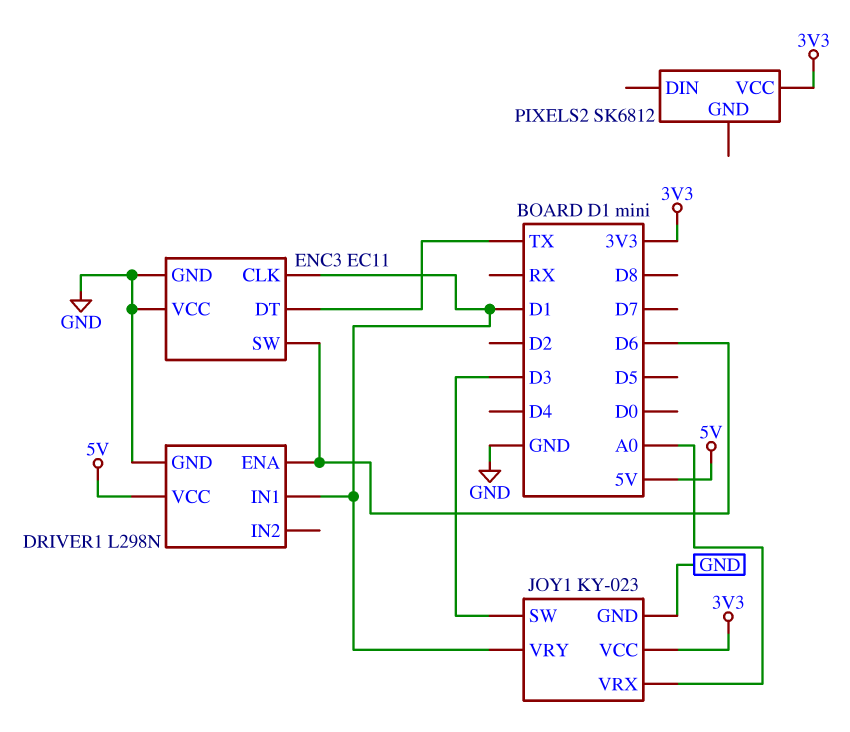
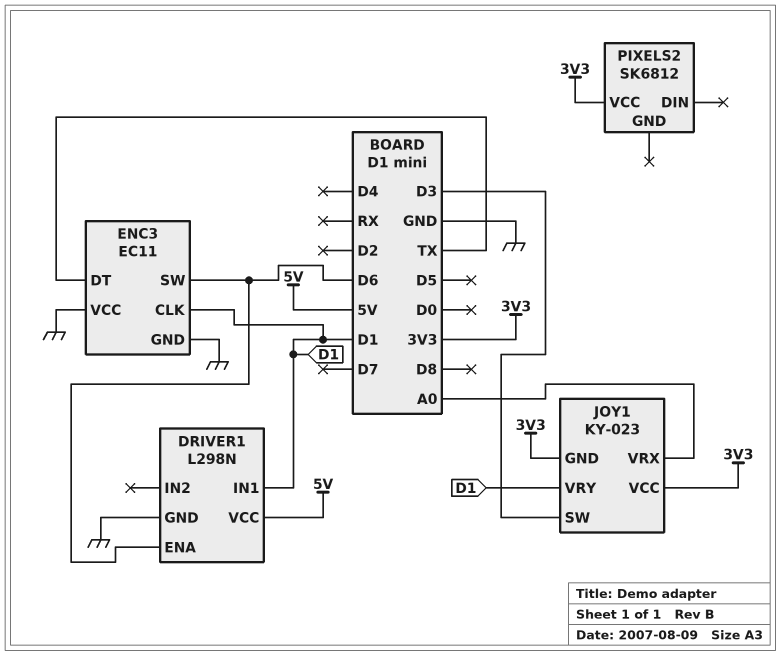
JOY1 pin GND: GND -> 3V3

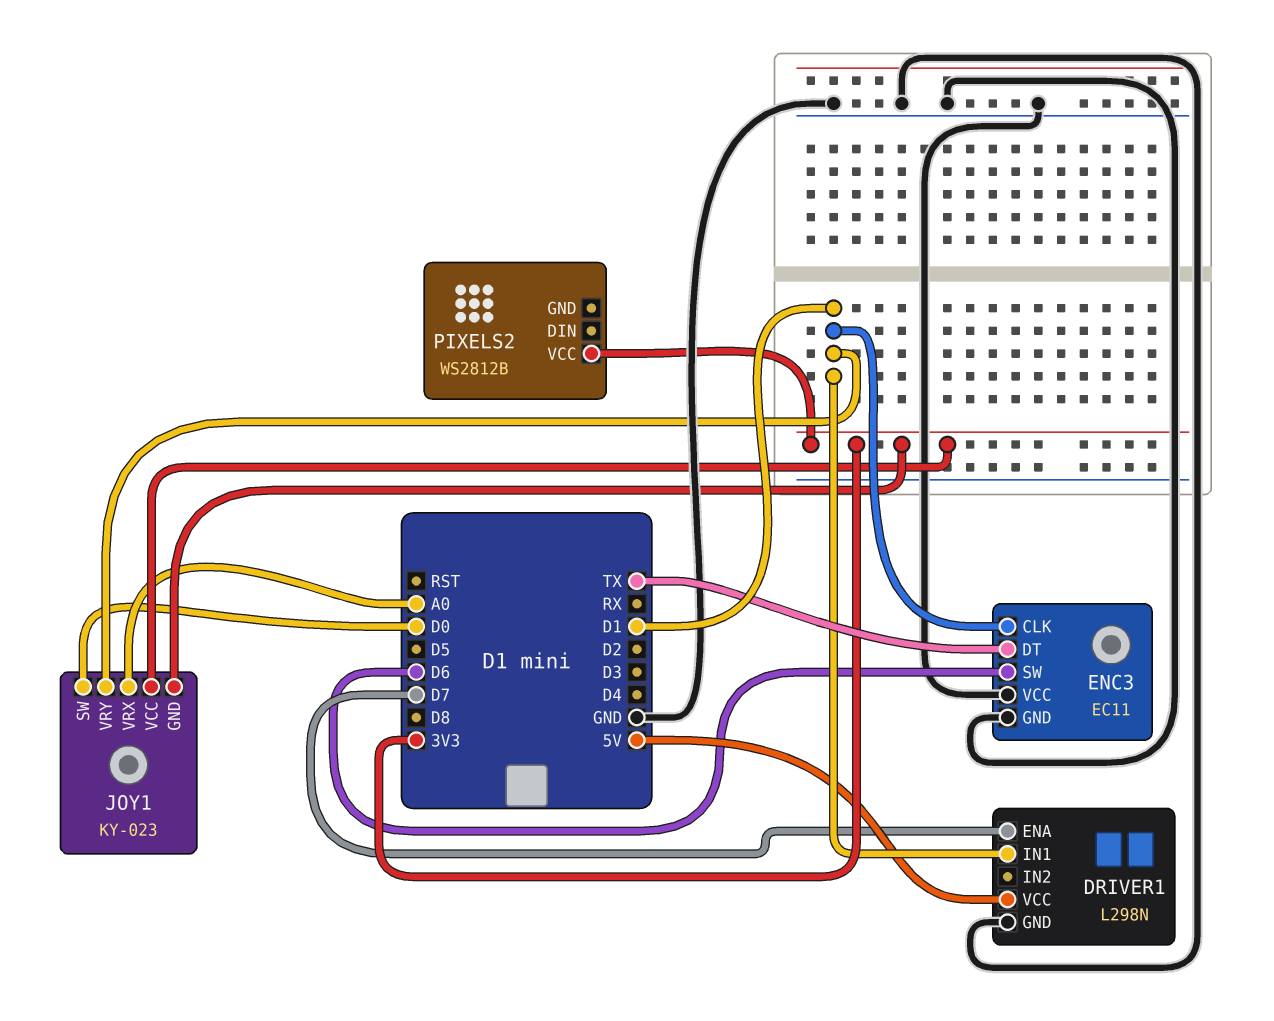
DRIVER1 pin ENA: D6 -> D7
JOY1 pin SW: D3 -> D0
PIXELS2: SK6812 -> WS2812B

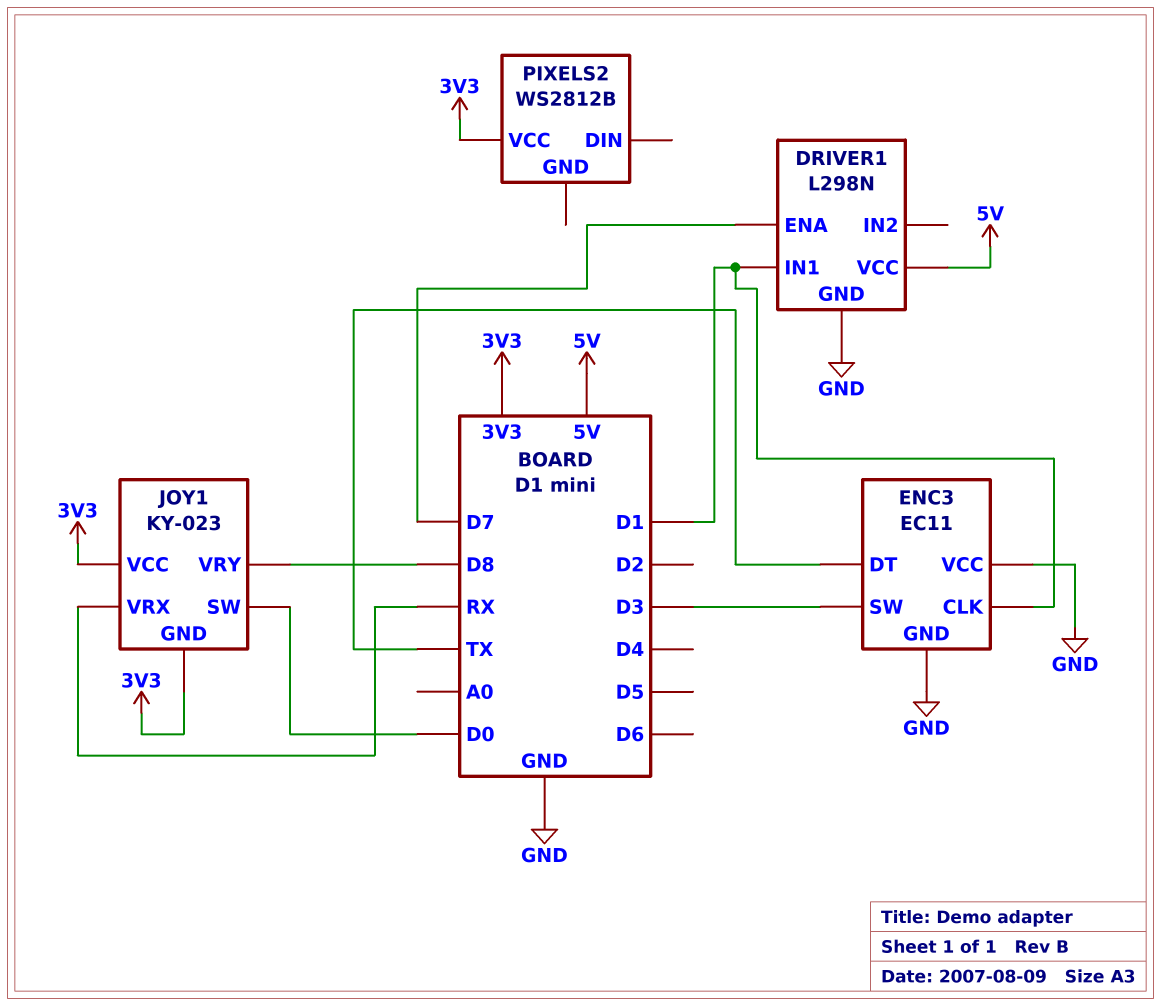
ENC3 pin SW: D6 -> D3
JOY1 pin VRX: A0 -> RX
JOY1 pin VRY: D1 -> D8

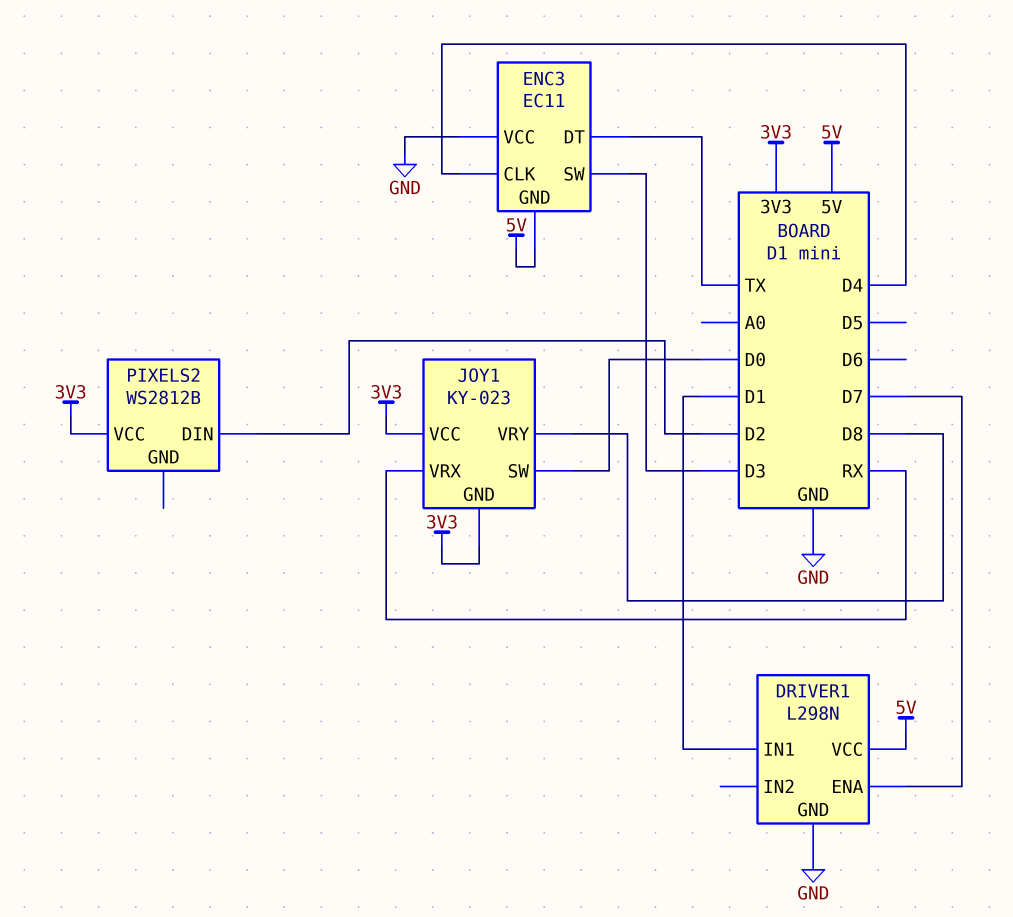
ENC3 pin CLK: D1 -> D4
ENC3 pin GND: GND -> 5V
PIXELS2 pin DIN: none -> D2

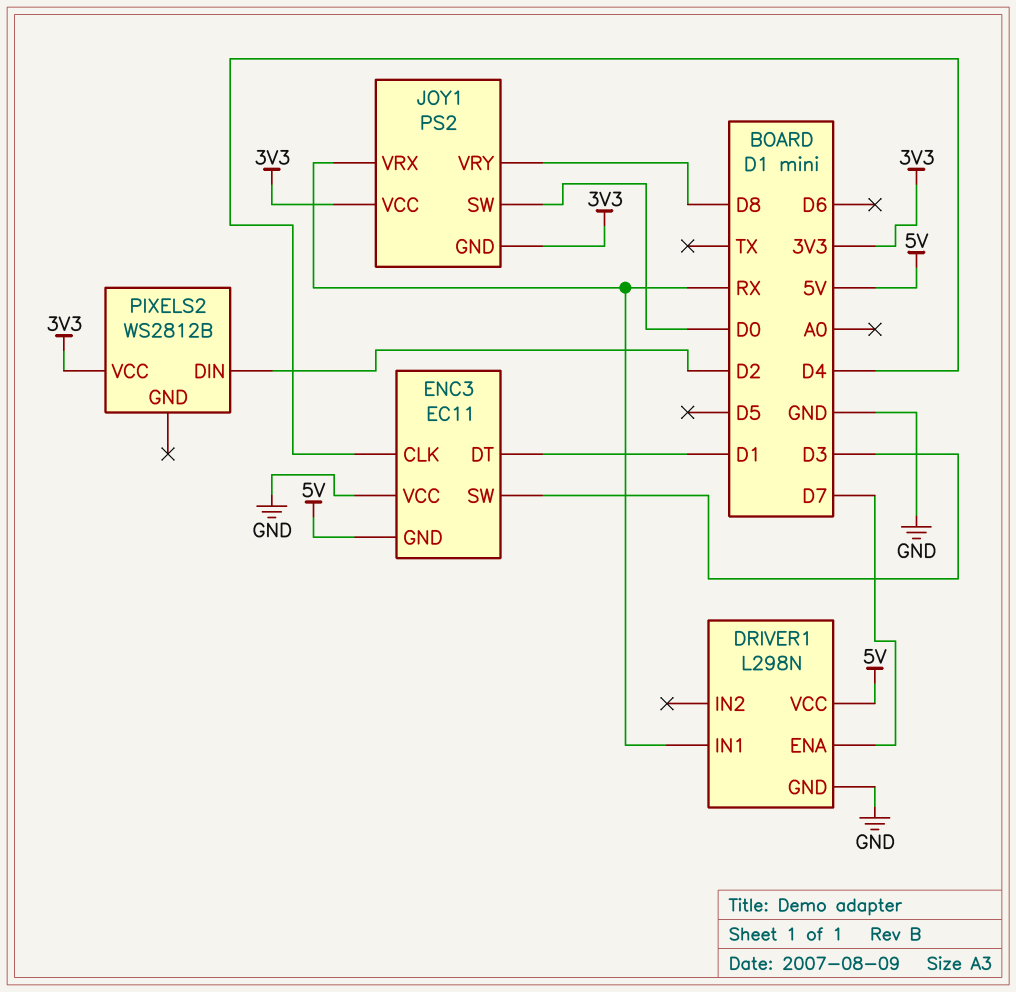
DRIVER1 pin IN1: D1 -> RX
ENC3 pin DT: TX -> D1
JOY1: KY-023 -> PS2

